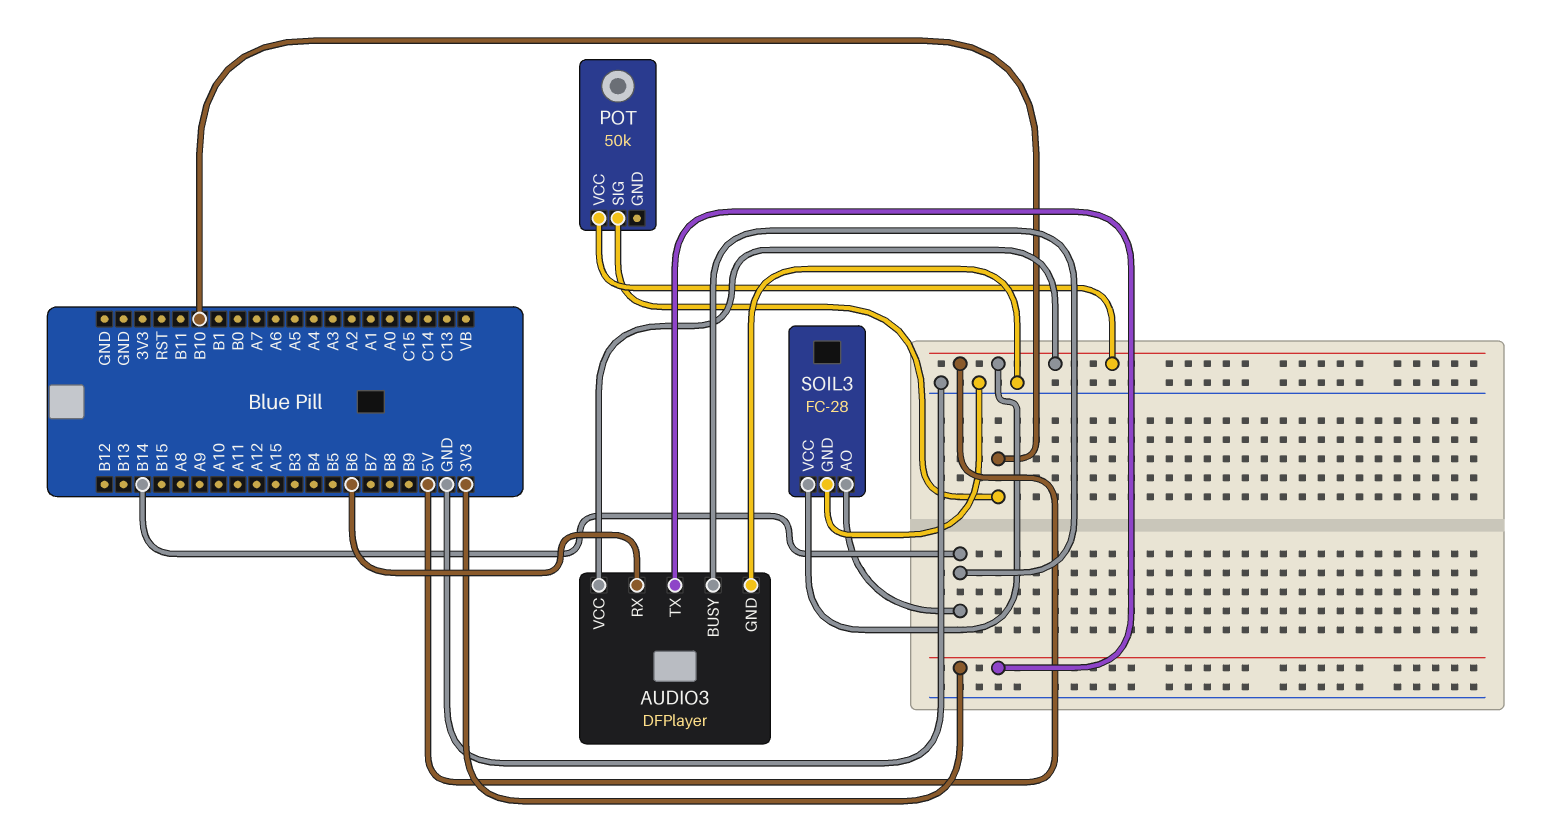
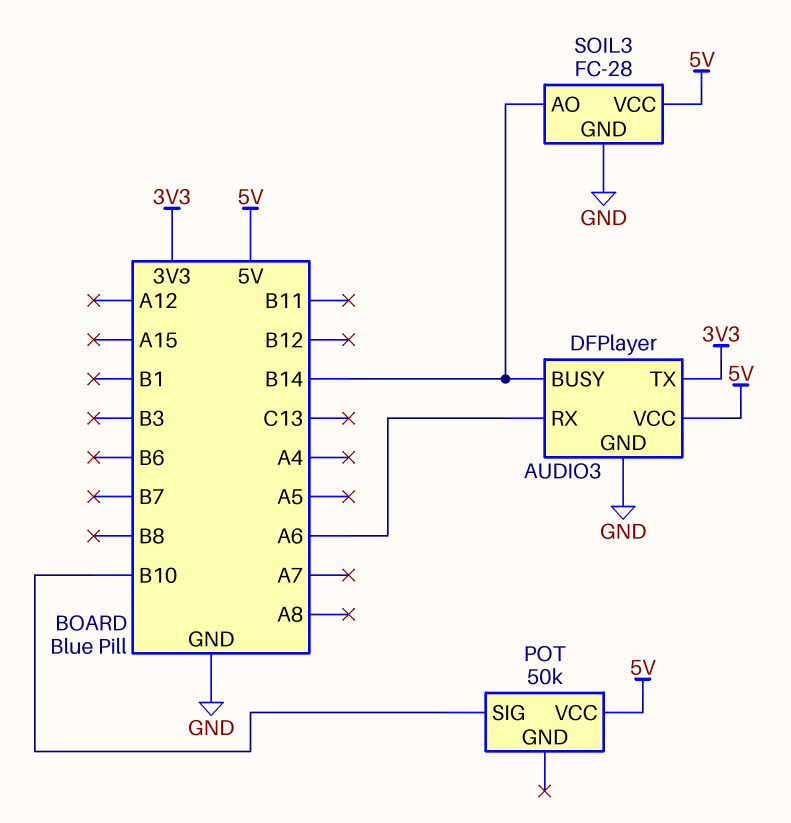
AUDIO3 pin RX: B6 -> A6

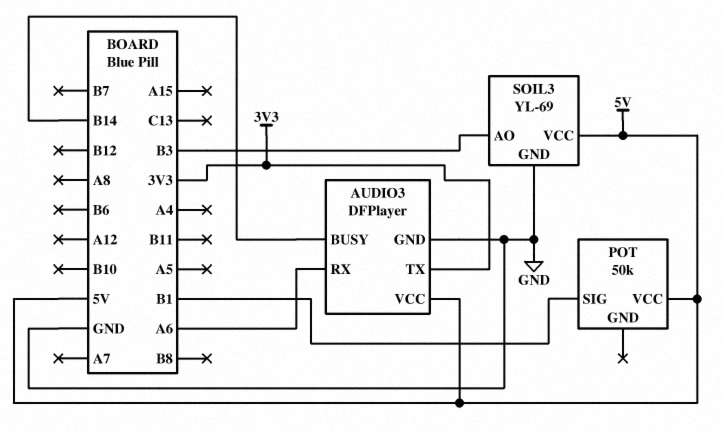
POT pin SIG: B10 -> B1
SOIL3: FC-28 -> YL-69
SOIL3 pin AO: B14 -> B3

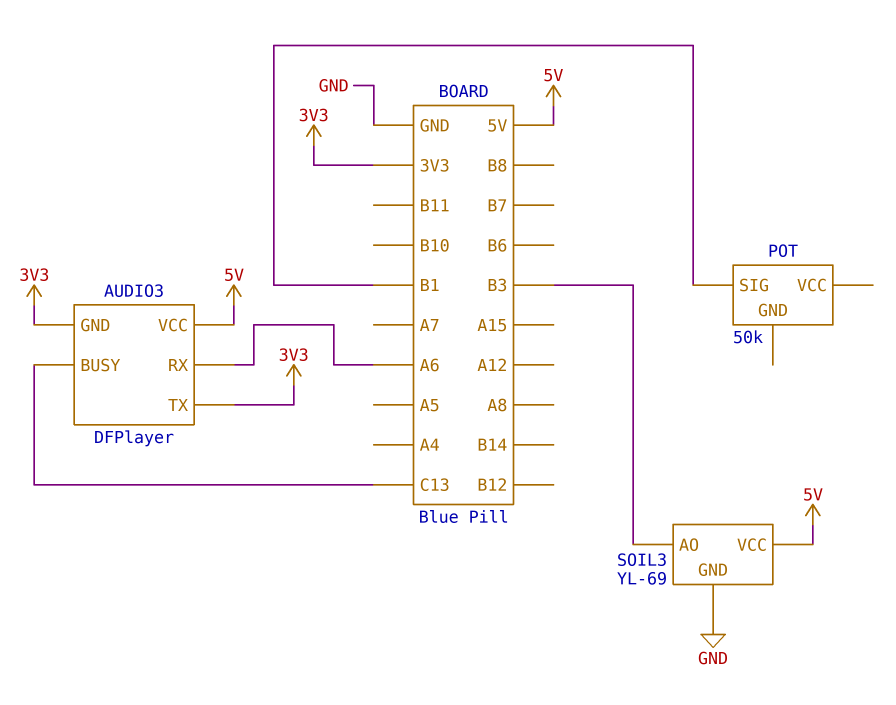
AUDIO3 pin BUSY: B14 -> C13
AUDIO3 pin GND: GND -> 3V3
POT pin VCC: 5V -> none

